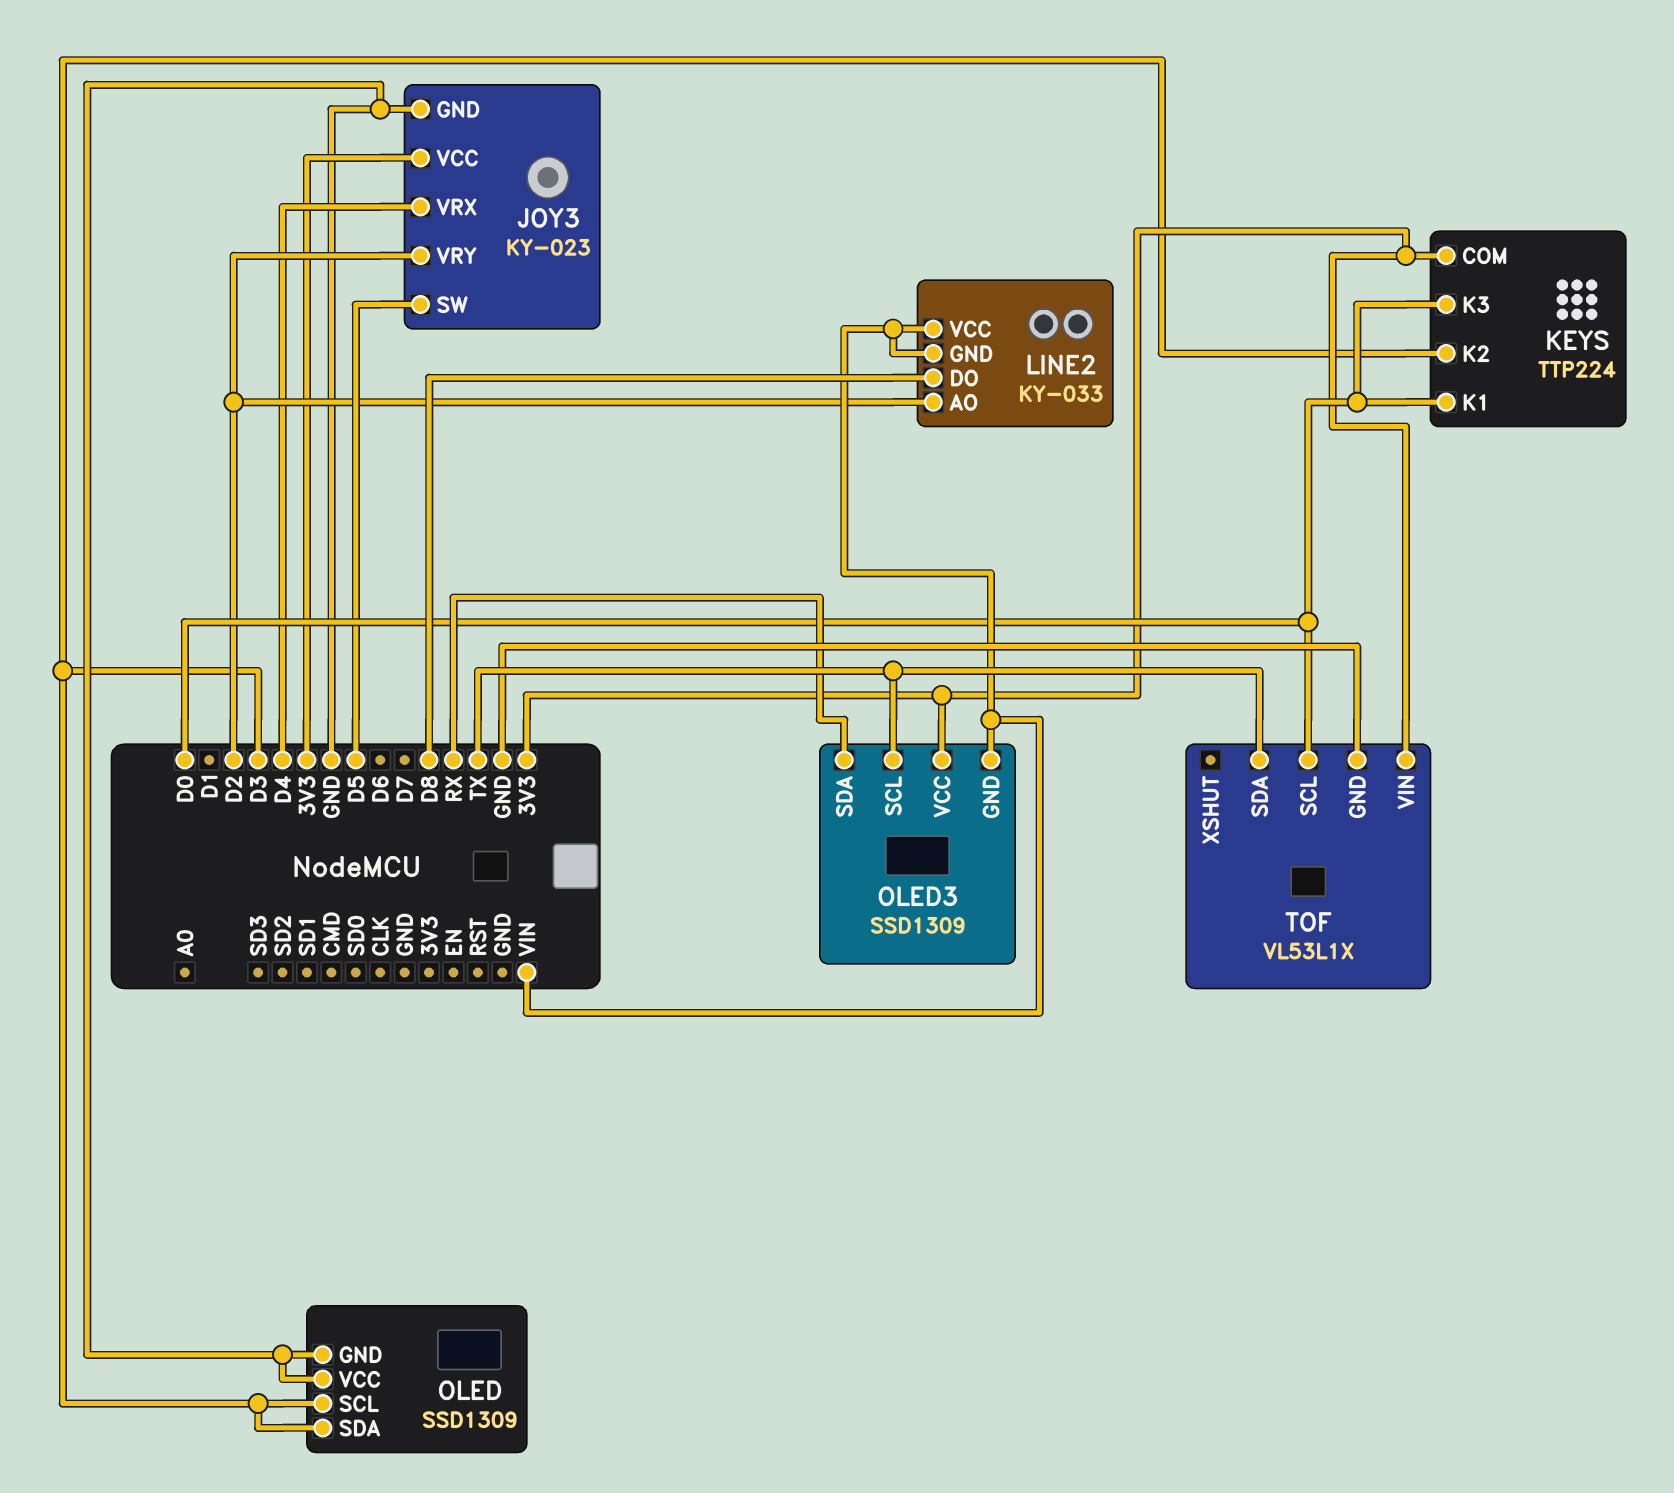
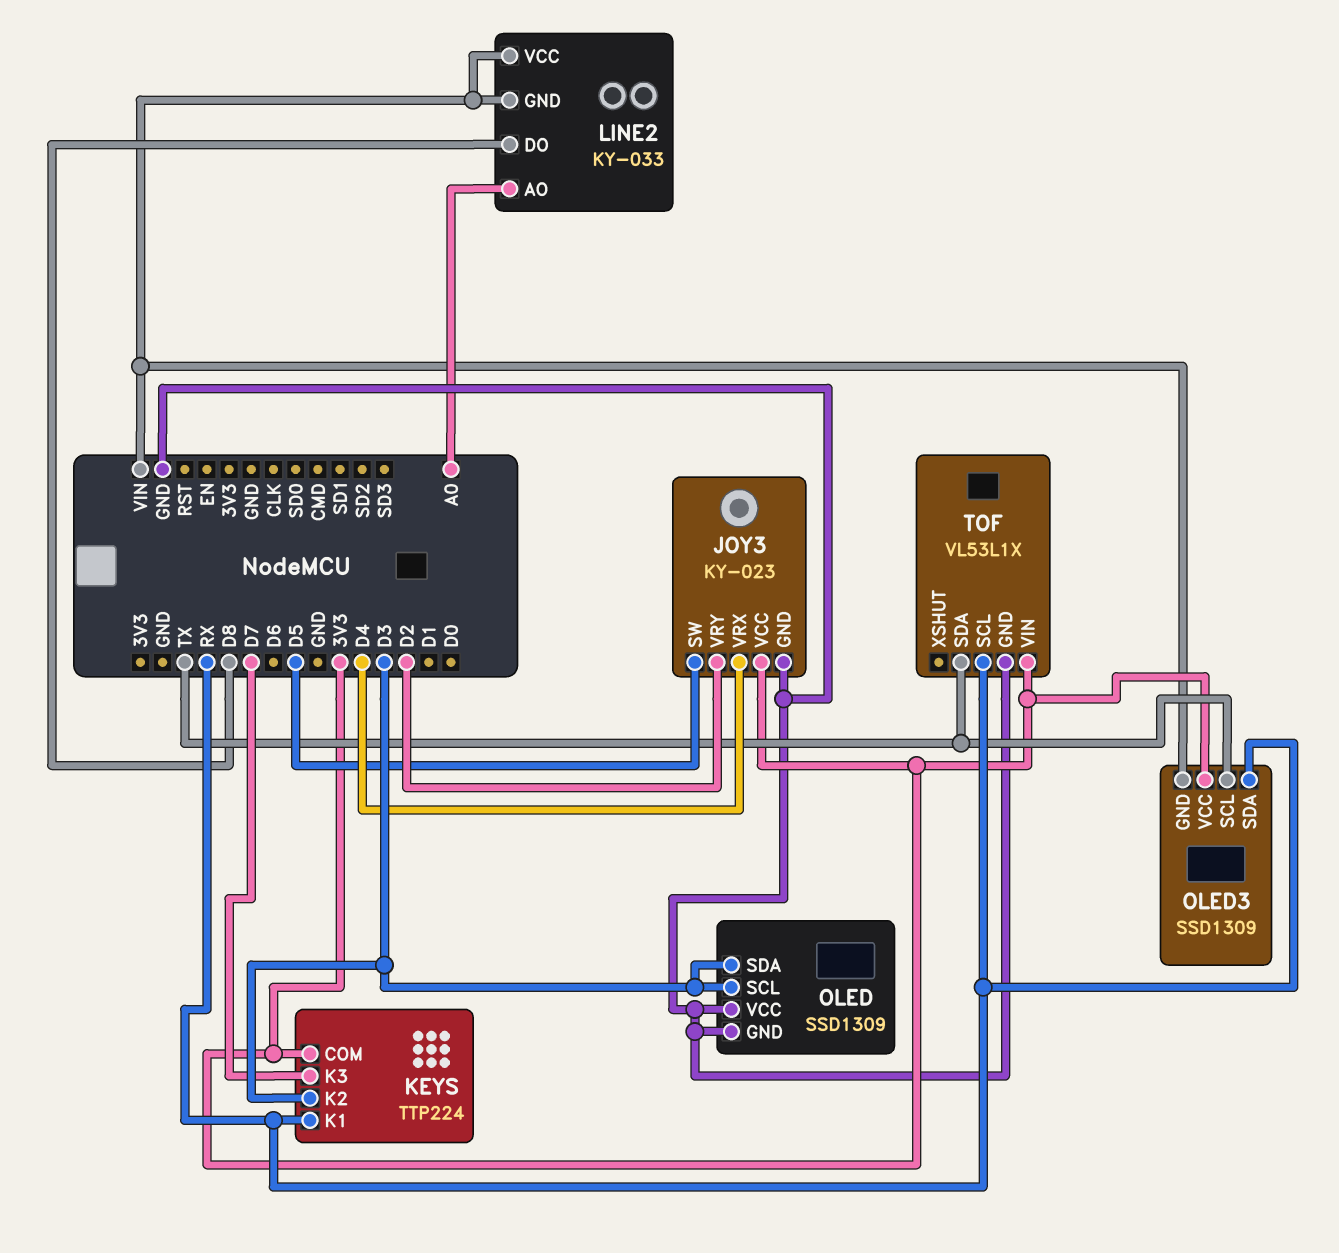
KEYS pin K1: D0 -> RX
KEYS pin K3: D0 -> D7
LINE2 pin AO: D2 -> A0
TOF pin SCL: D0 -> RX

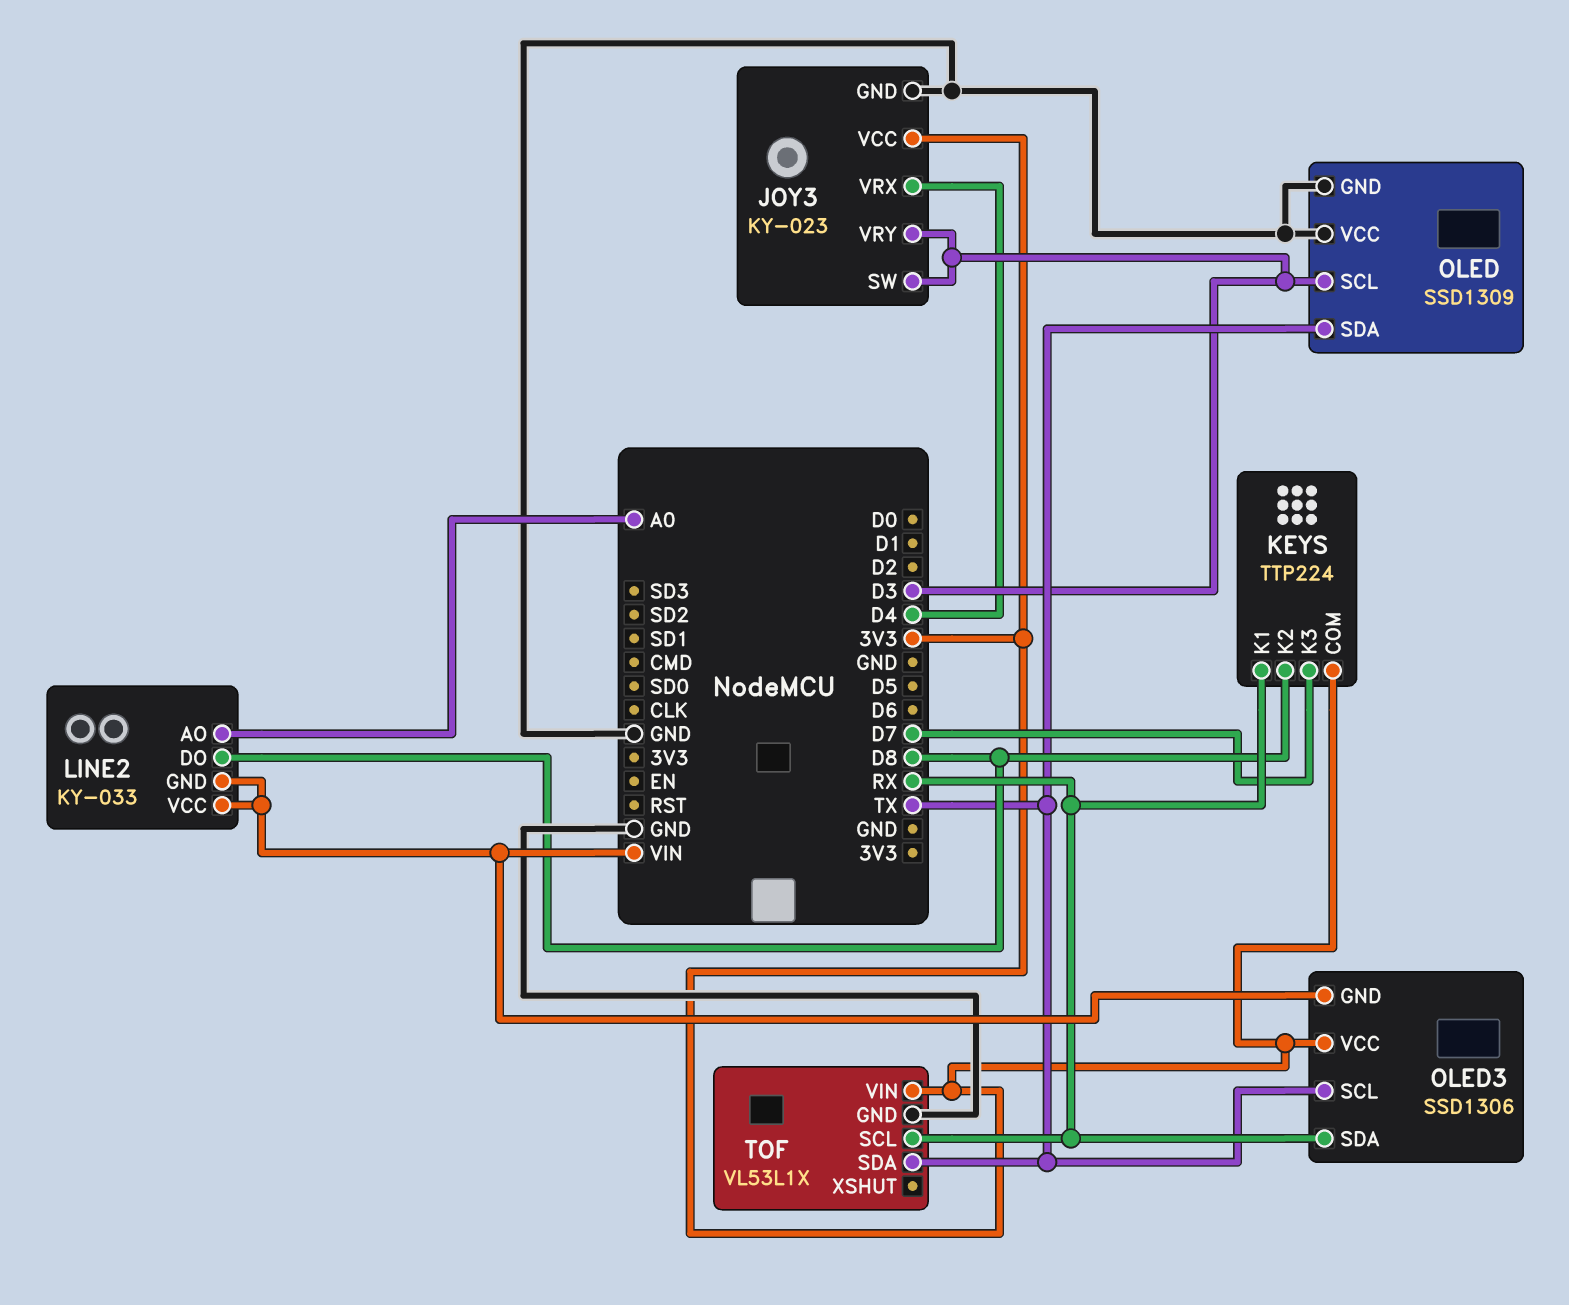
JOY3 pin SW: D5 -> D3
JOY3 pin VRY: D2 -> D3
KEYS pin K2: D3 -> D8
OLED pin SDA: D3 -> TX
OLED3: SSD1309 -> SSD1306

